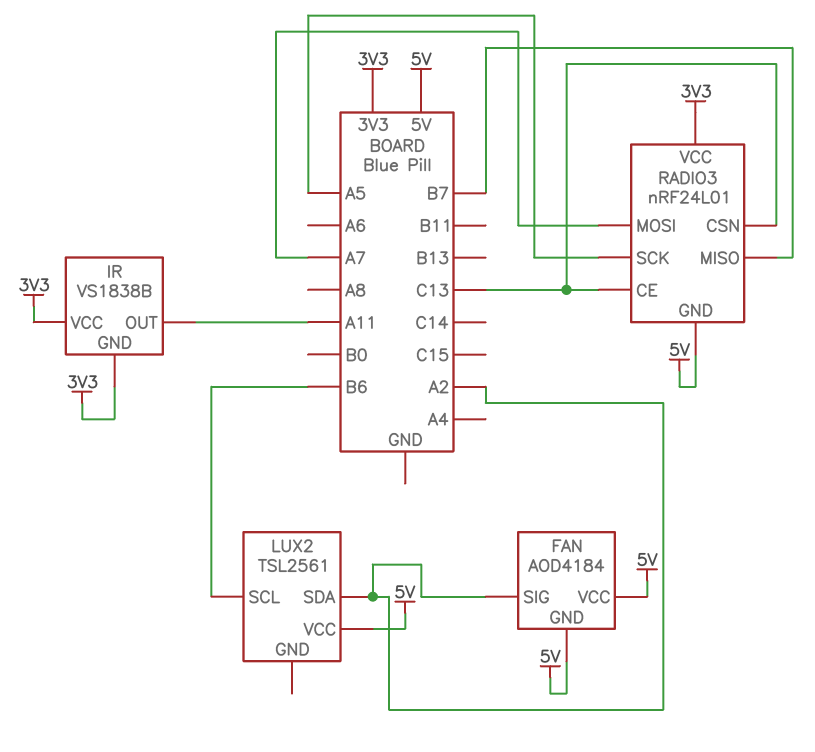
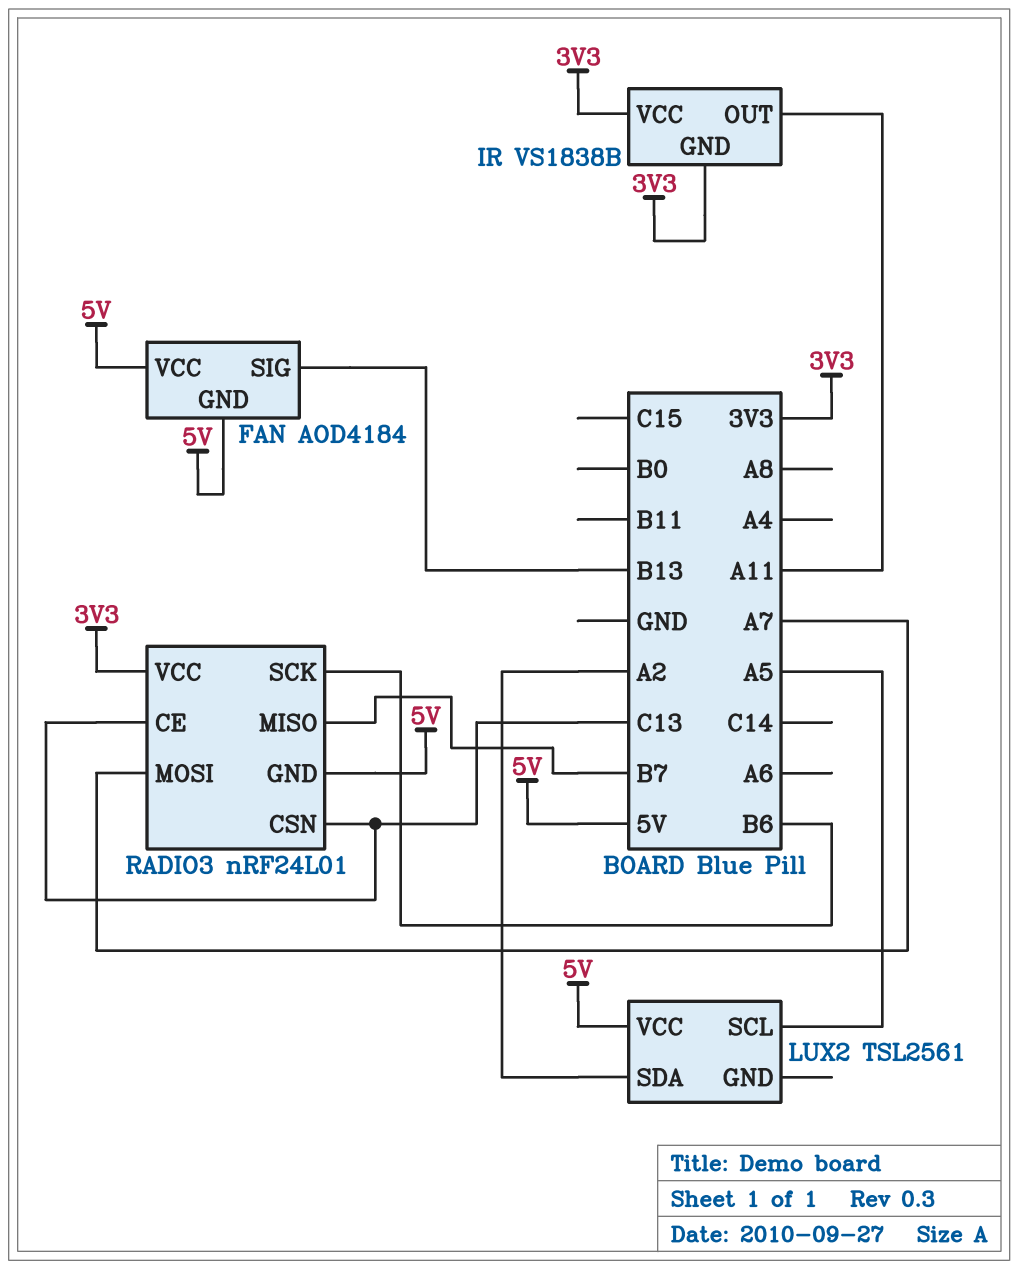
FAN pin SIG: A2 -> B13
LUX2 pin SCL: B6 -> A5
RADIO3 pin SCK: A5 -> B6

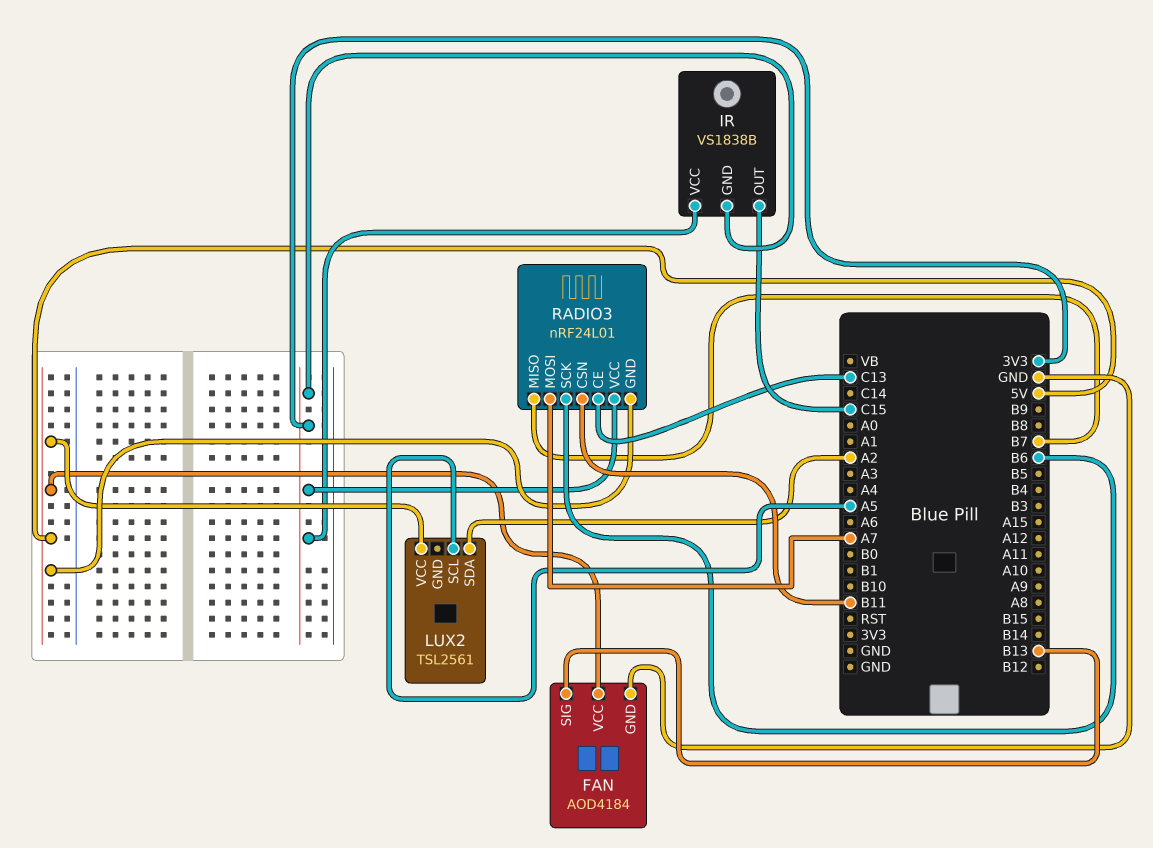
FAN pin GND: 5V -> GND
IR pin OUT: A11 -> C15
RADIO3 pin CSN: C13 -> B11

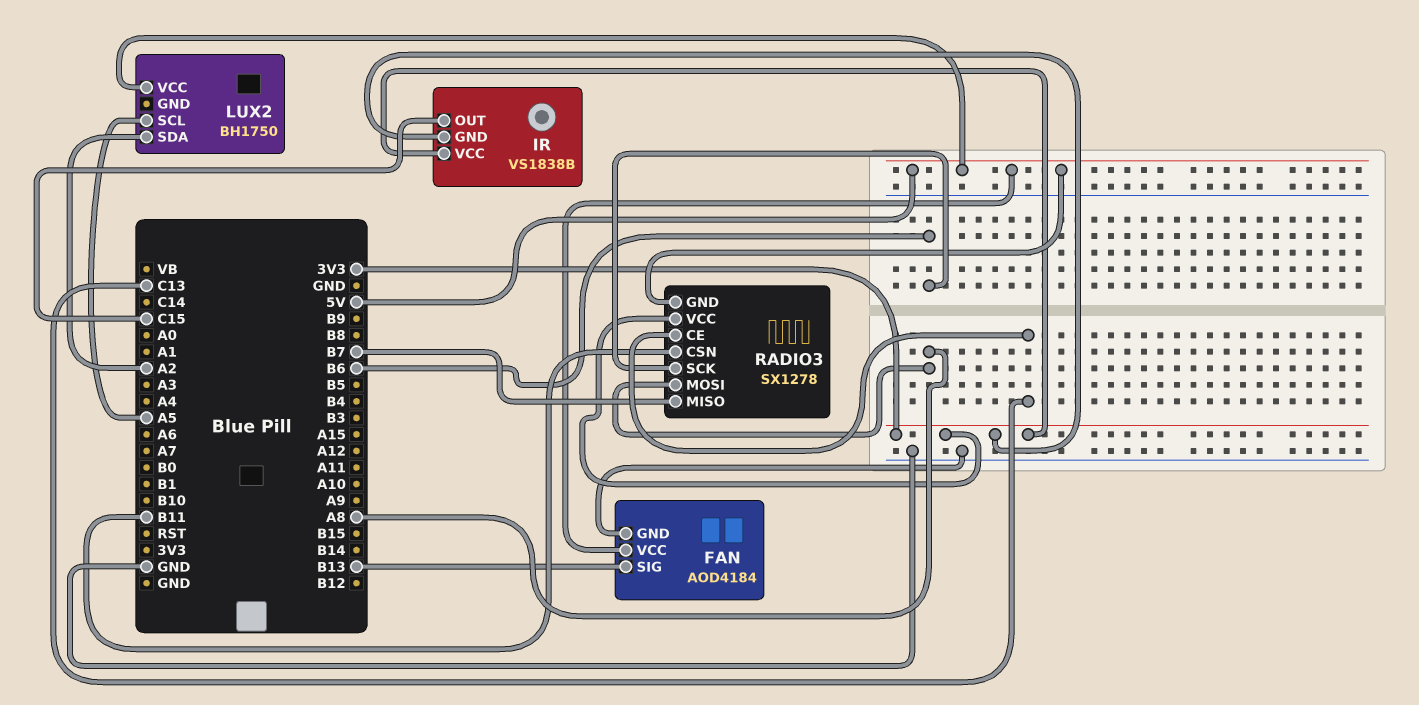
LUX2: TSL2561 -> BH1750
RADIO3: nRF24L01 -> SX1278
RADIO3 pin MOSI: A7 -> A8

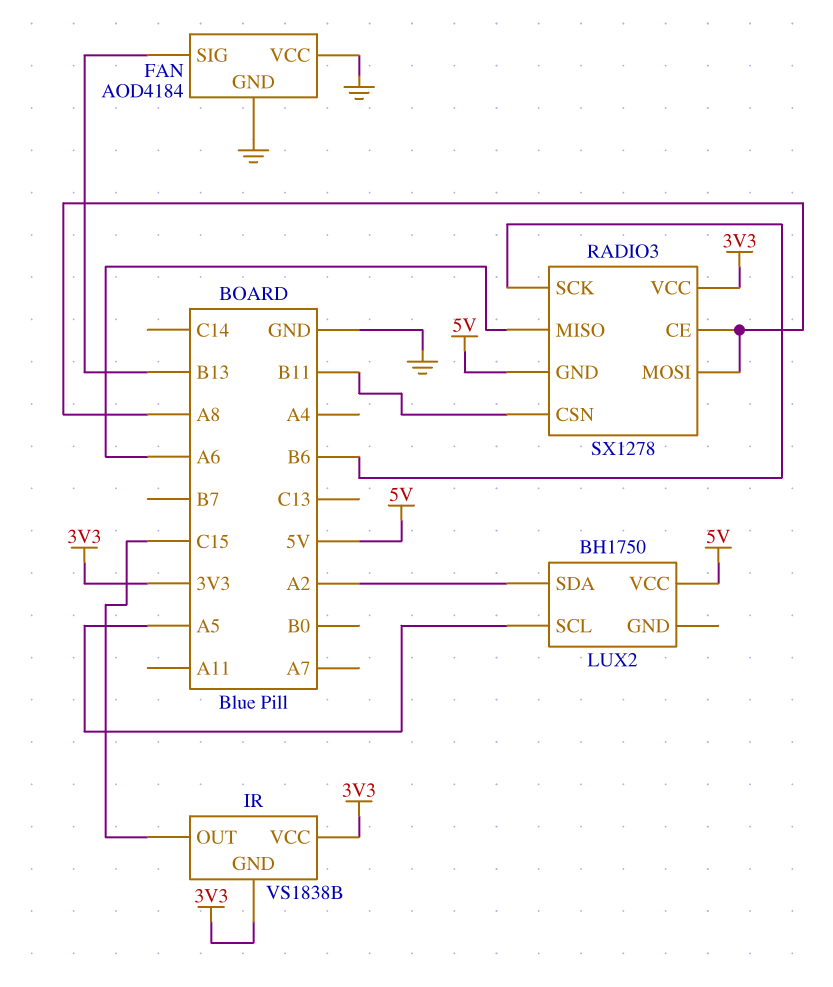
FAN pin VCC: 5V -> GND
RADIO3 pin CE: C13 -> A8
RADIO3 pin MISO: B7 -> A6

